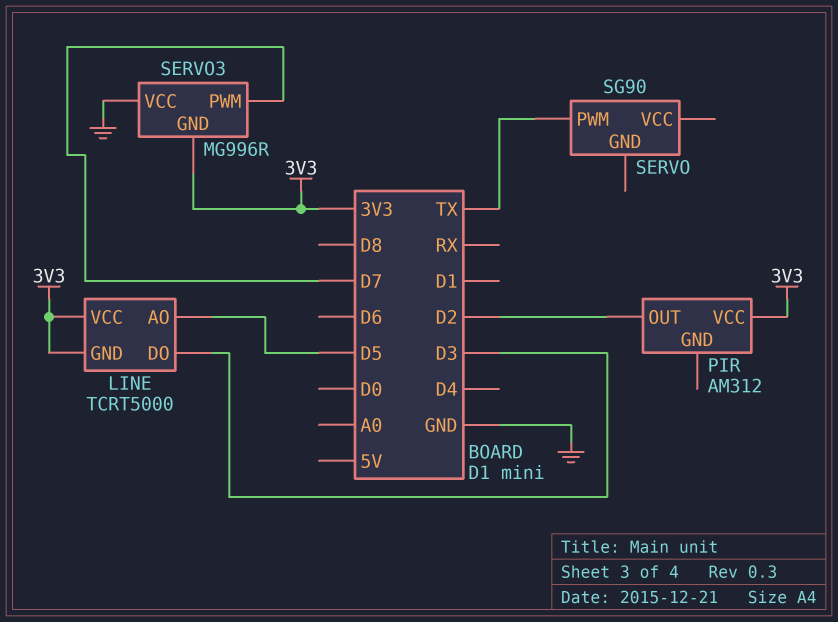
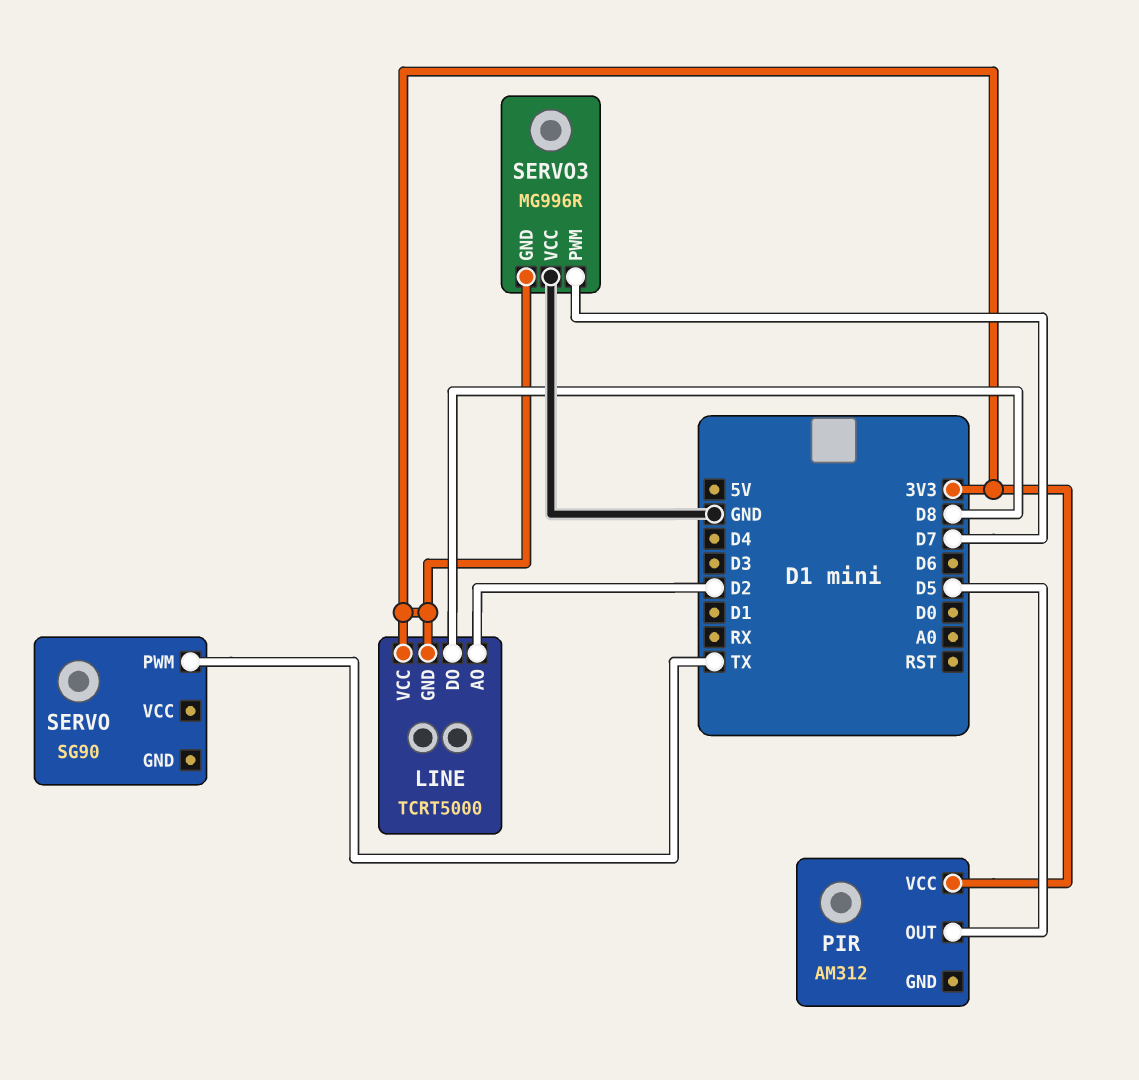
LINE pin AO: D5 -> D2
LINE pin DO: D3 -> D8
PIR pin OUT: D2 -> D5

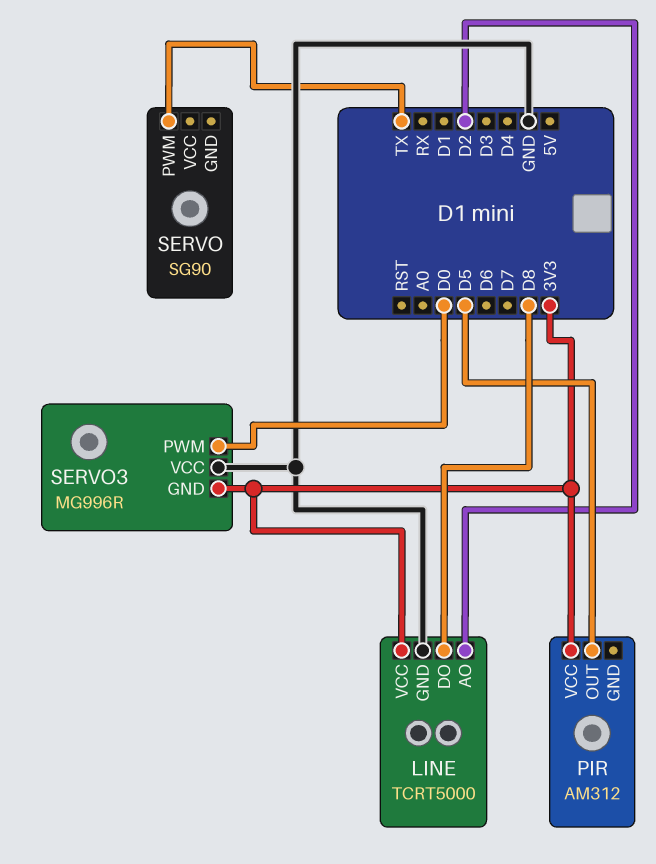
LINE pin GND: 3V3 -> GND
SERVO3 pin PWM: D7 -> D0

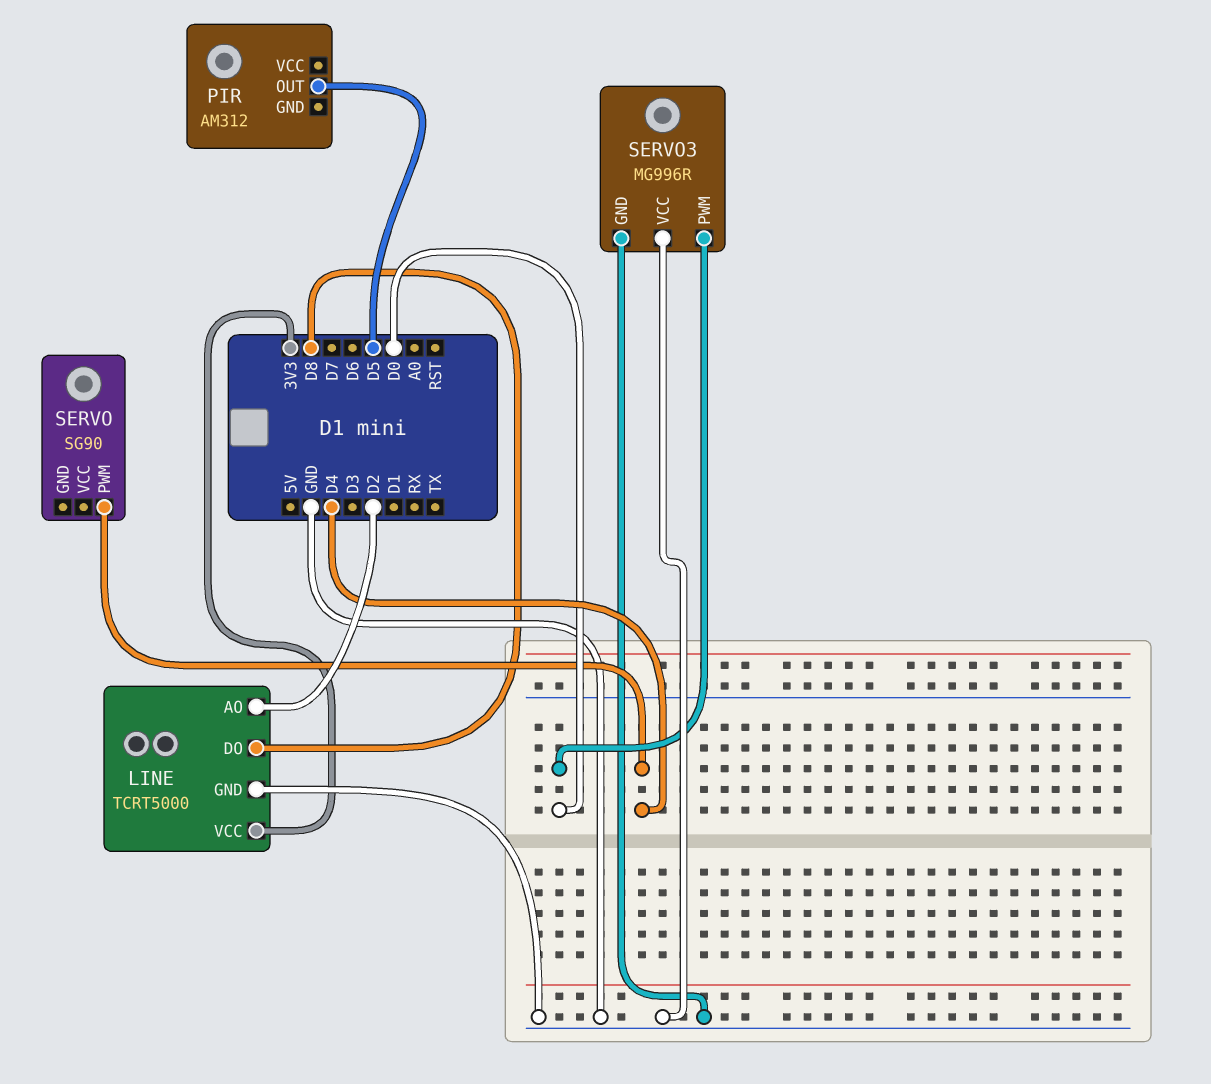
PIR pin VCC: 3V3 -> none
SERVO pin PWM: TX -> D4
SERVO3 pin GND: 3V3 -> GND

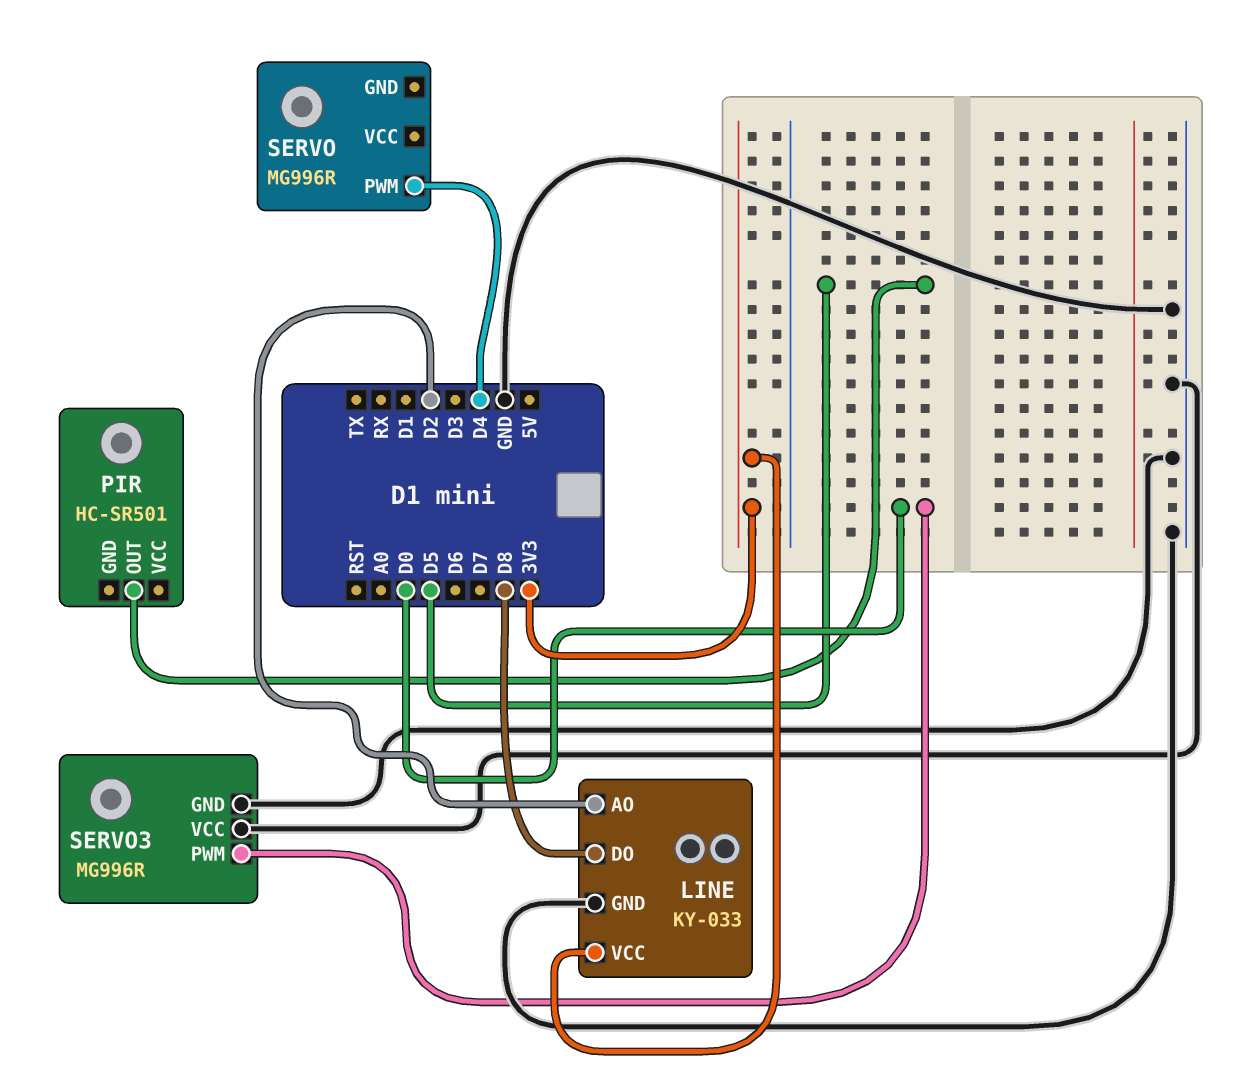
LINE: TCRT5000 -> KY-033
PIR: AM312 -> HC-SR501
SERVO: SG90 -> MG996R

